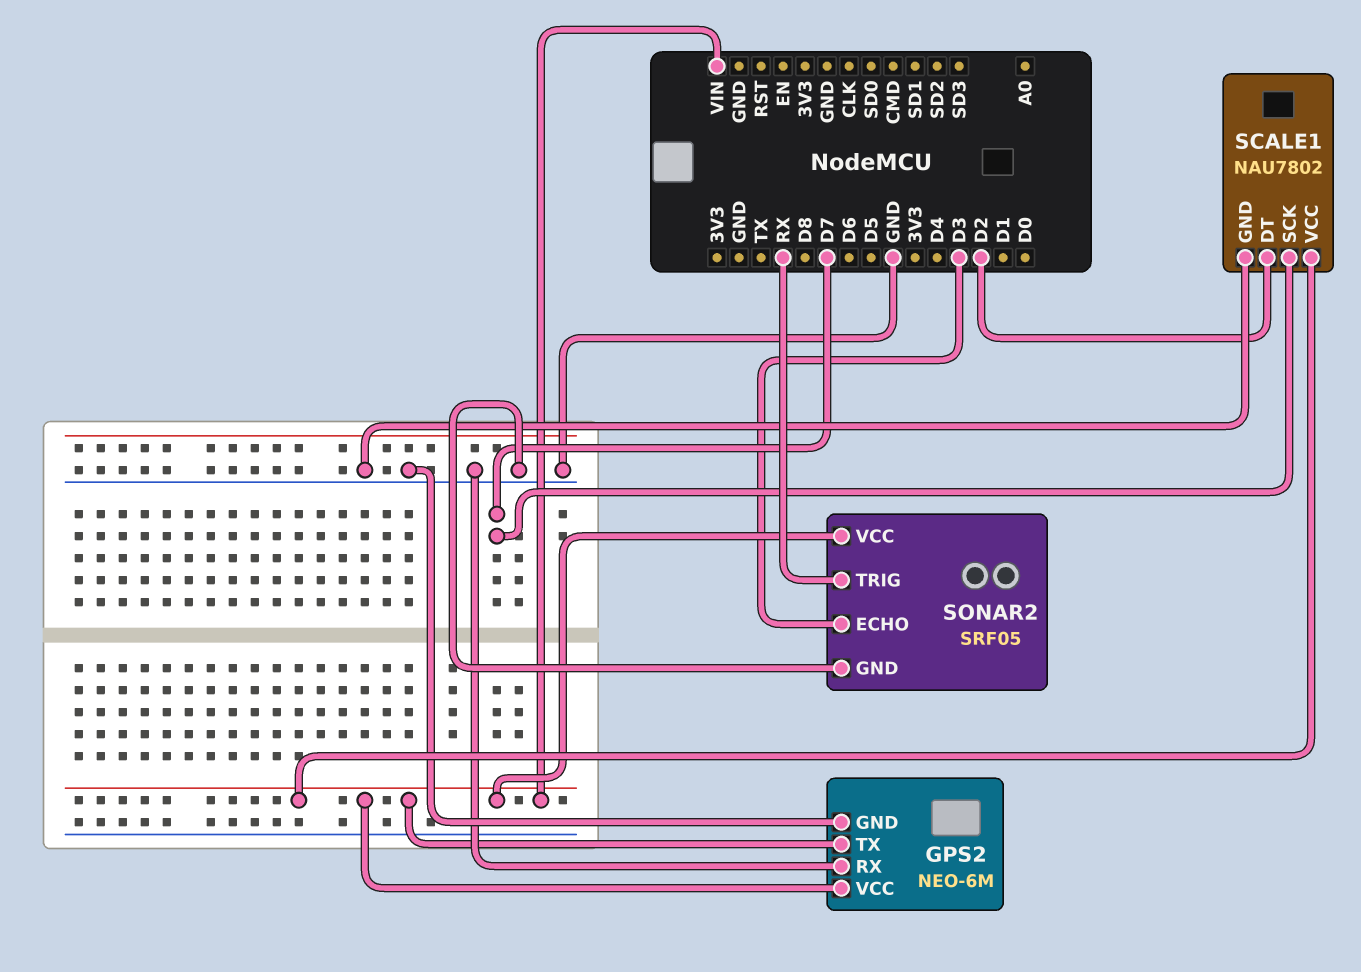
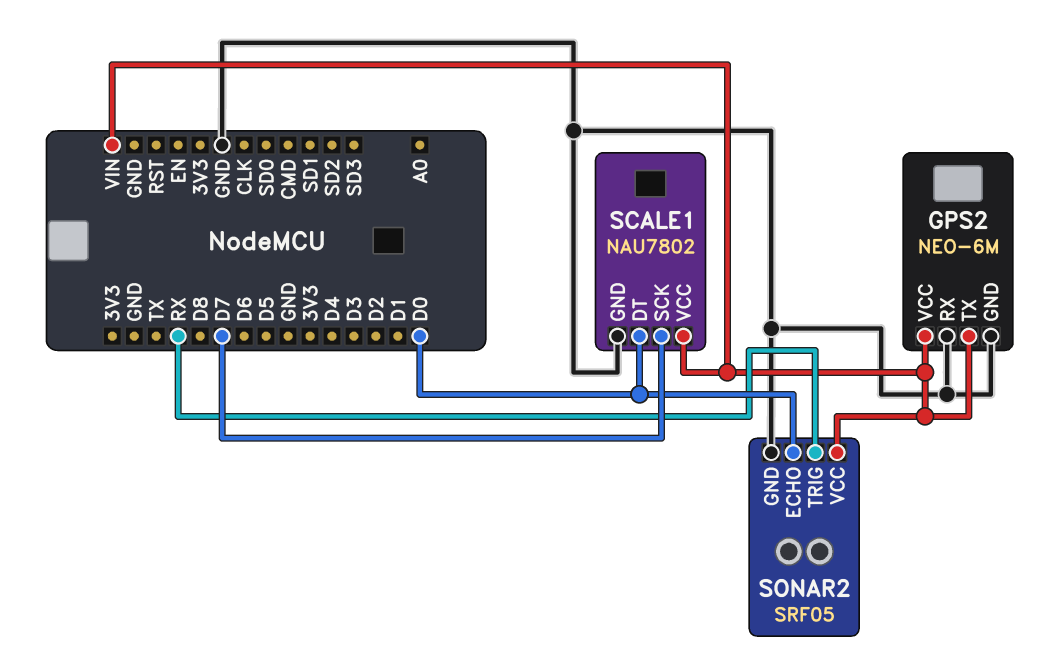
SCALE1 pin DT: D2 -> D0
SONAR2 pin ECHO: D3 -> D0

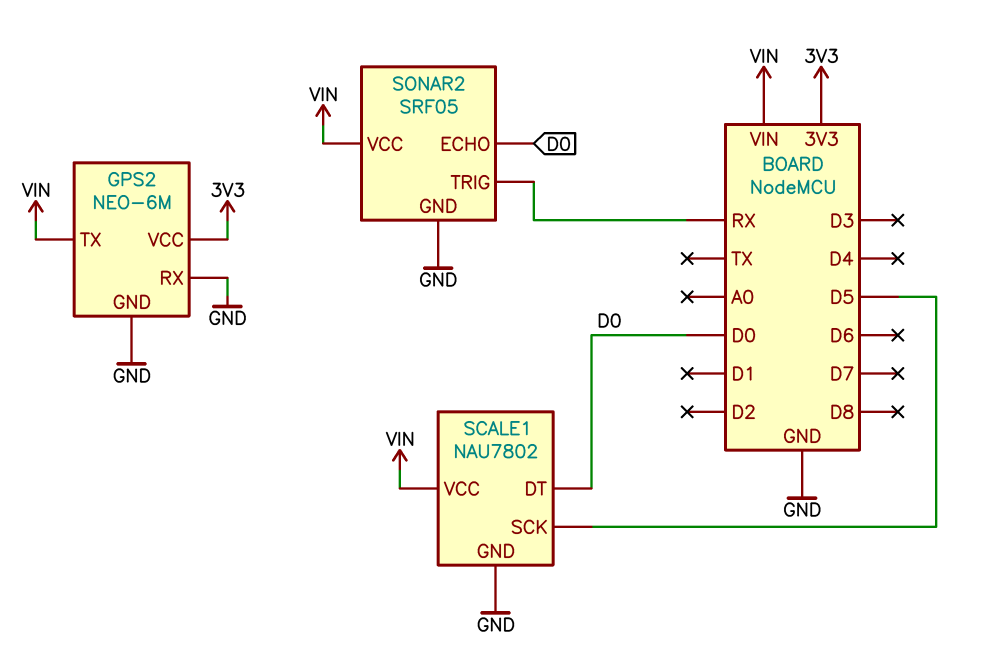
GPS2 pin VCC: VIN -> 3V3
SCALE1 pin SCK: D7 -> D5

